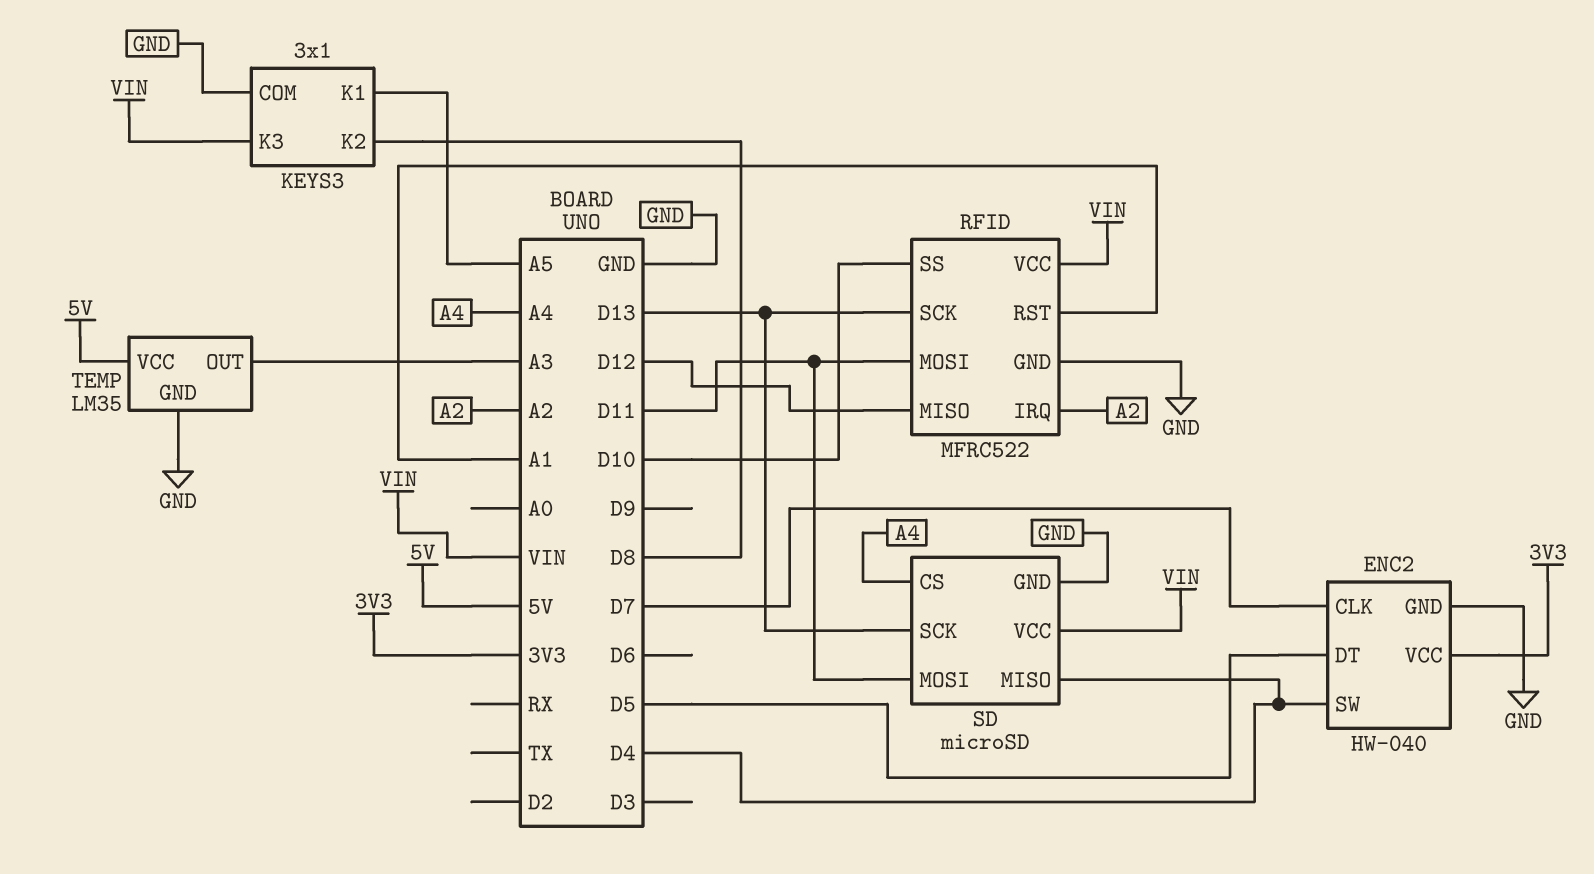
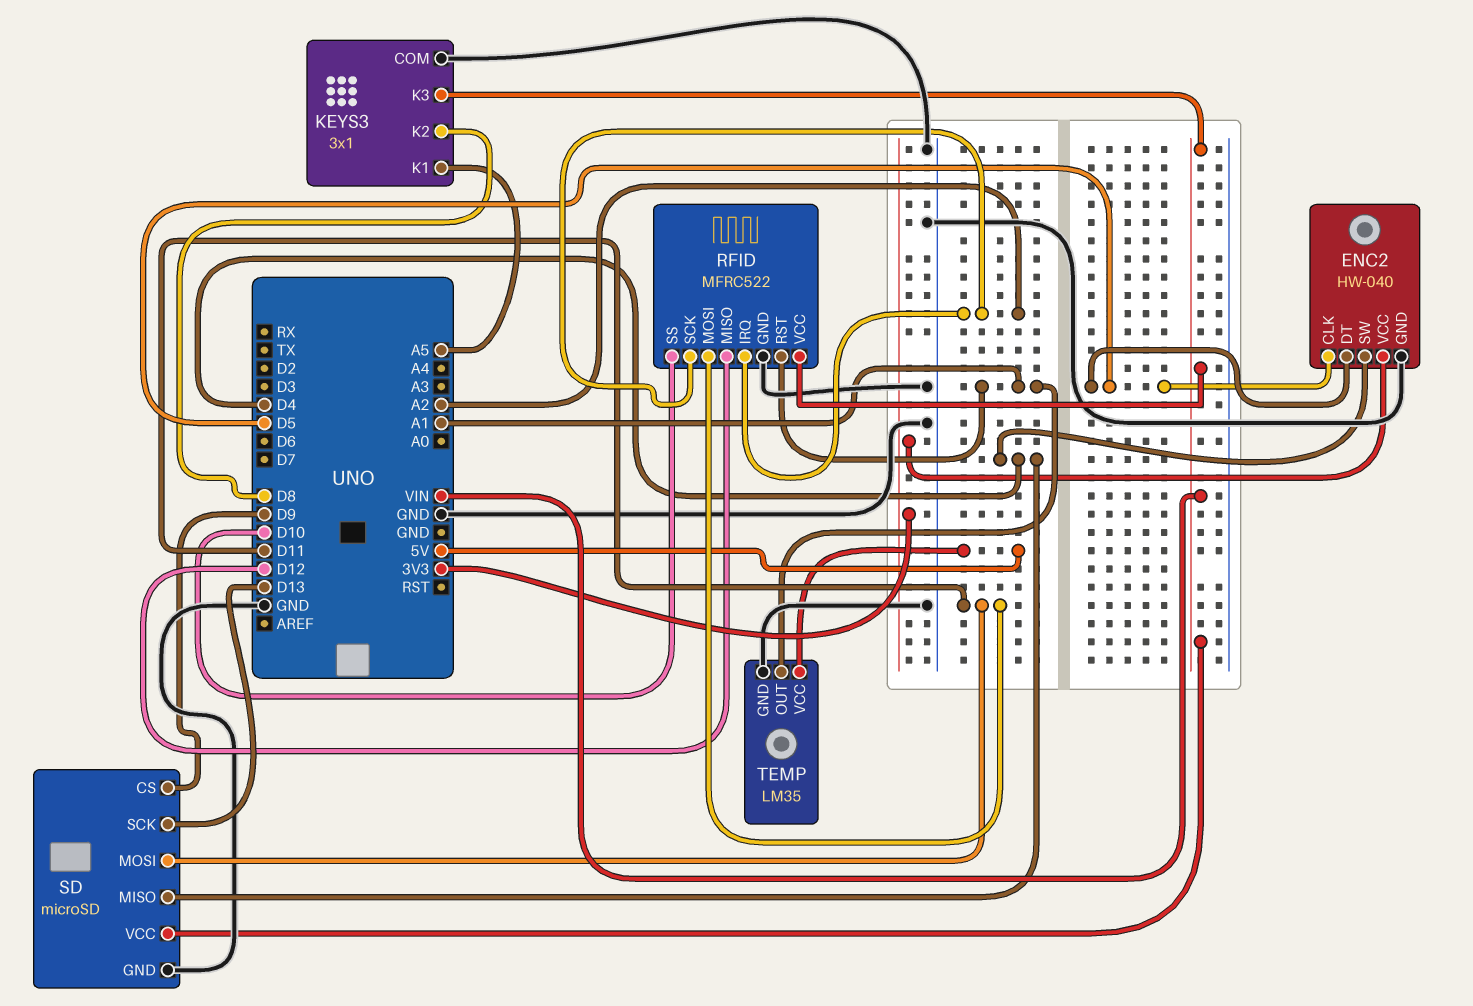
ENC2 pin CLK: D7 -> D5
RFID pin SCK: D13 -> A2
SD pin CS: A4 -> D9
TEMP pin OUT: A3 -> A1

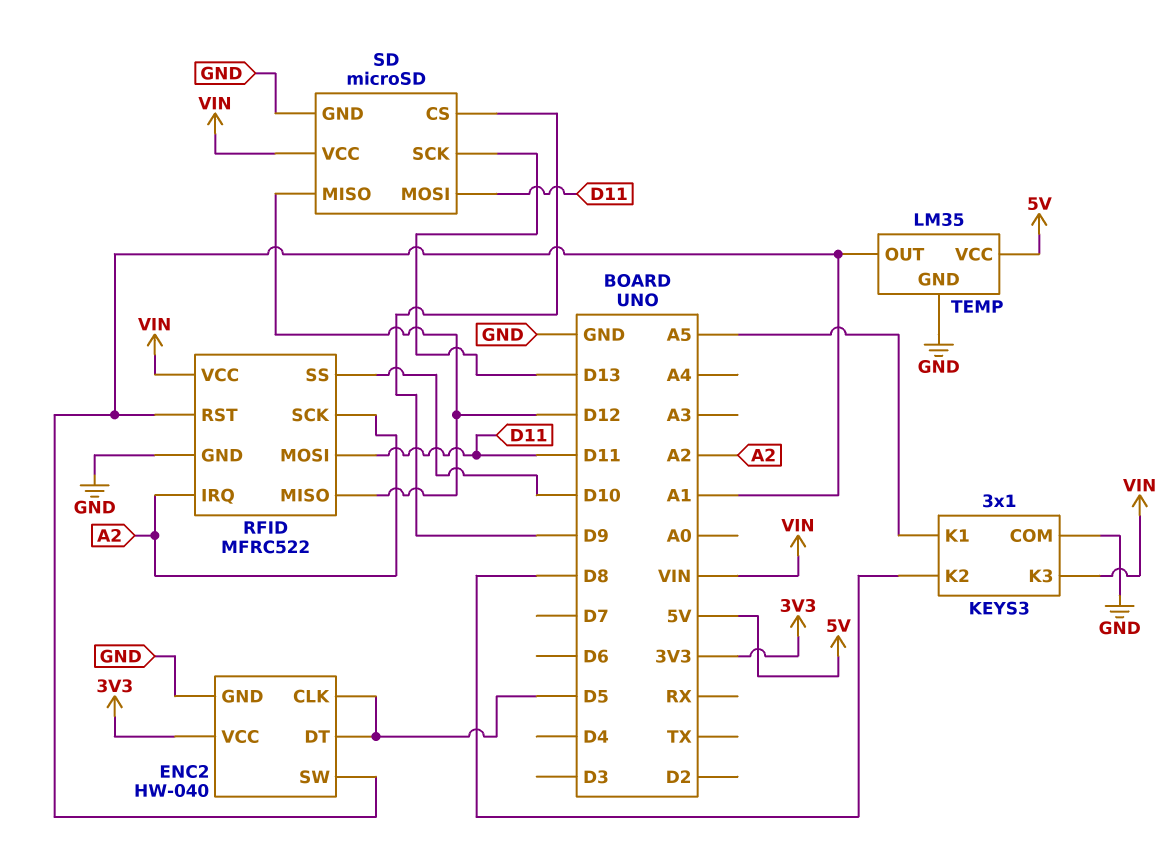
ENC2 pin SW: D4 -> A1
SD pin MISO: D4 -> D12

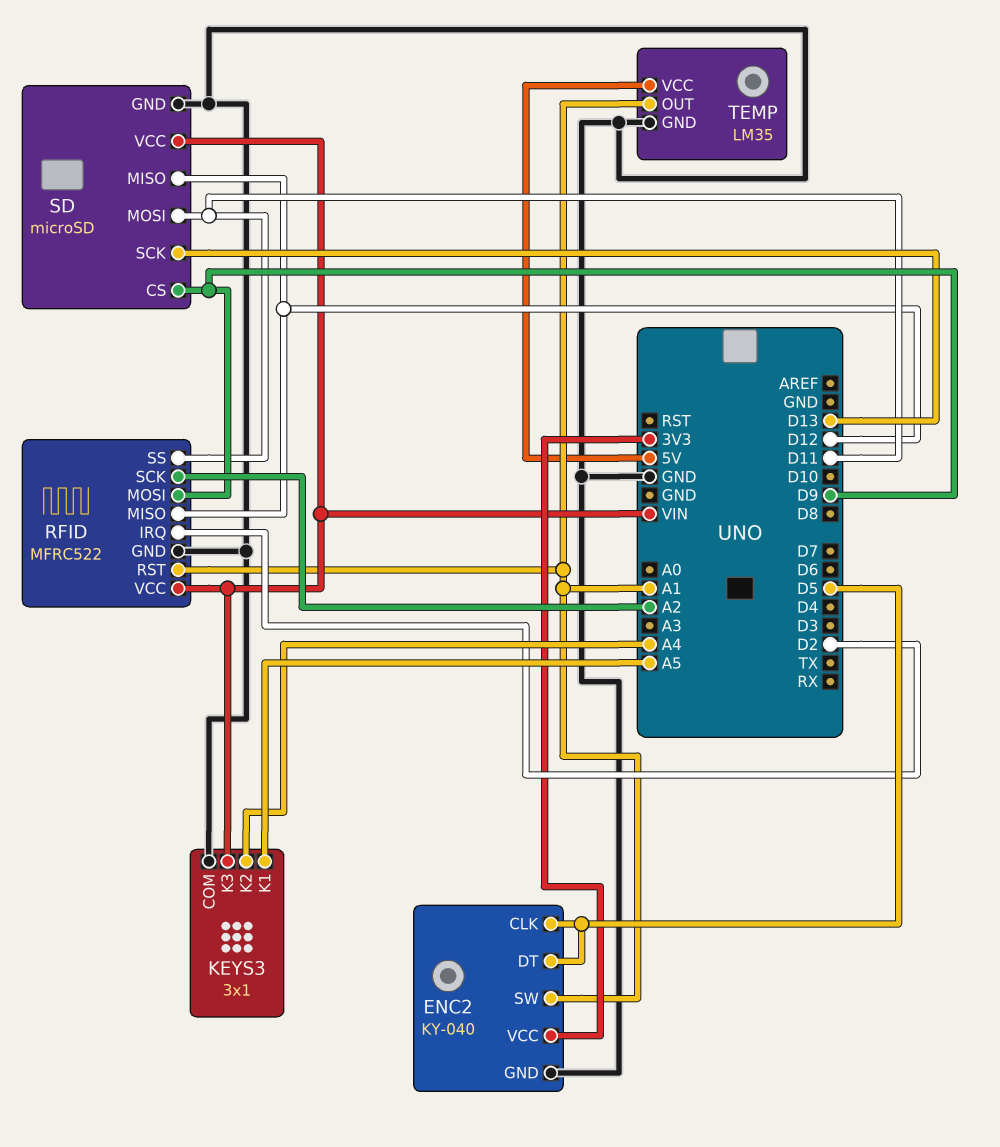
ENC2: HW-040 -> KY-040
KEYS3 pin K2: D8 -> A4
RFID pin IRQ: A2 -> D2
RFID pin MOSI: D11 -> D9
RFID pin SS: D10 -> D11

